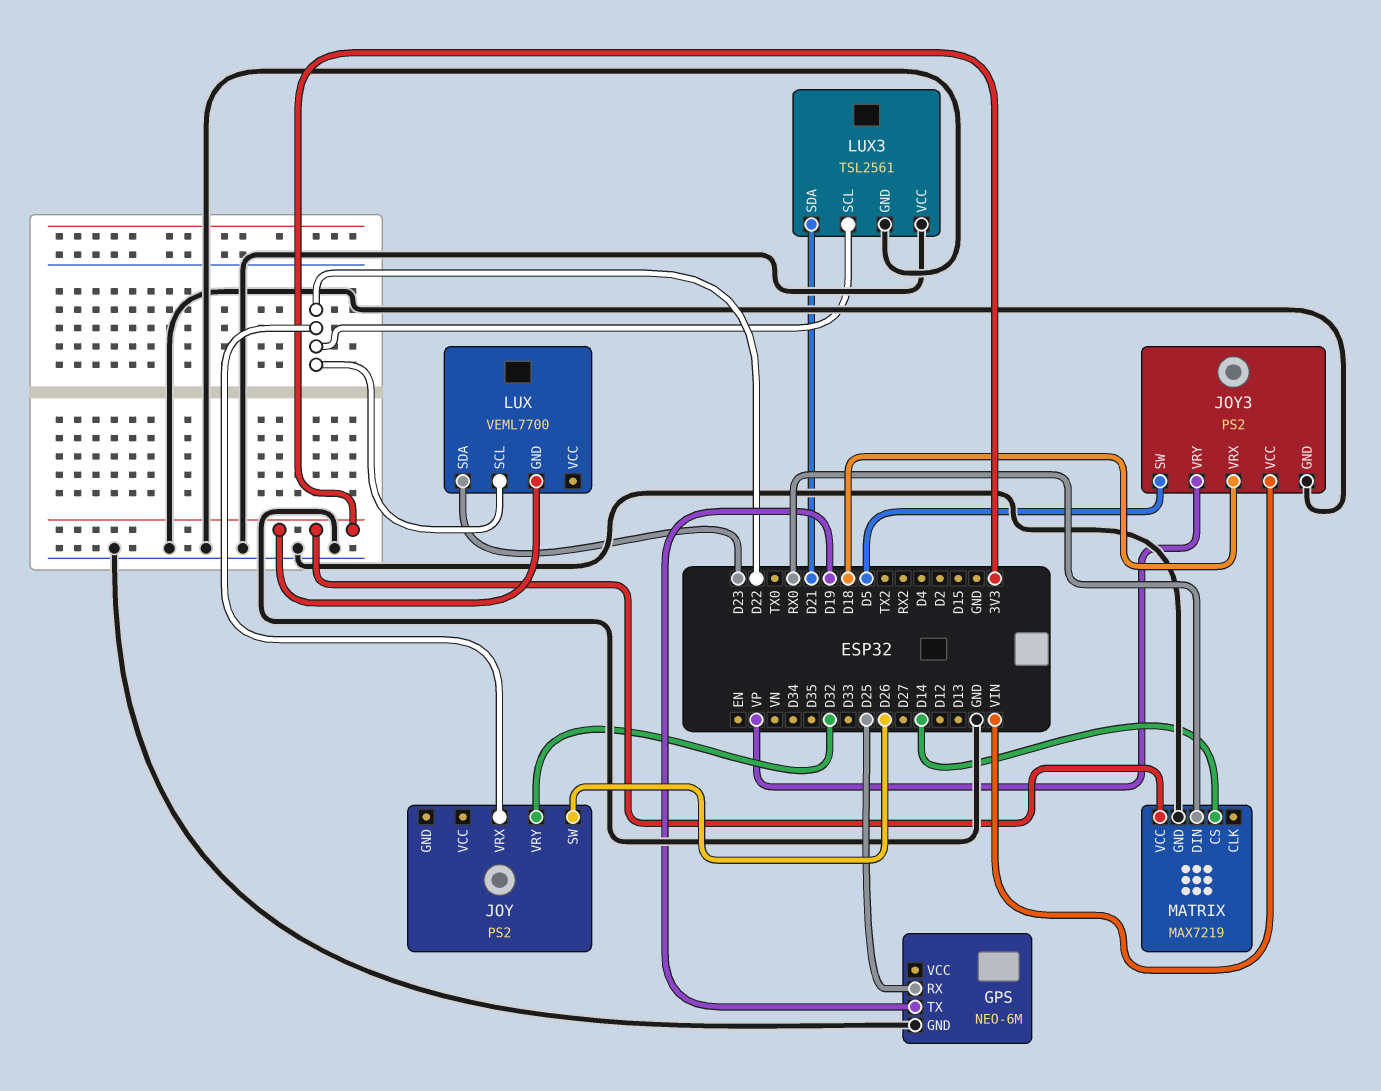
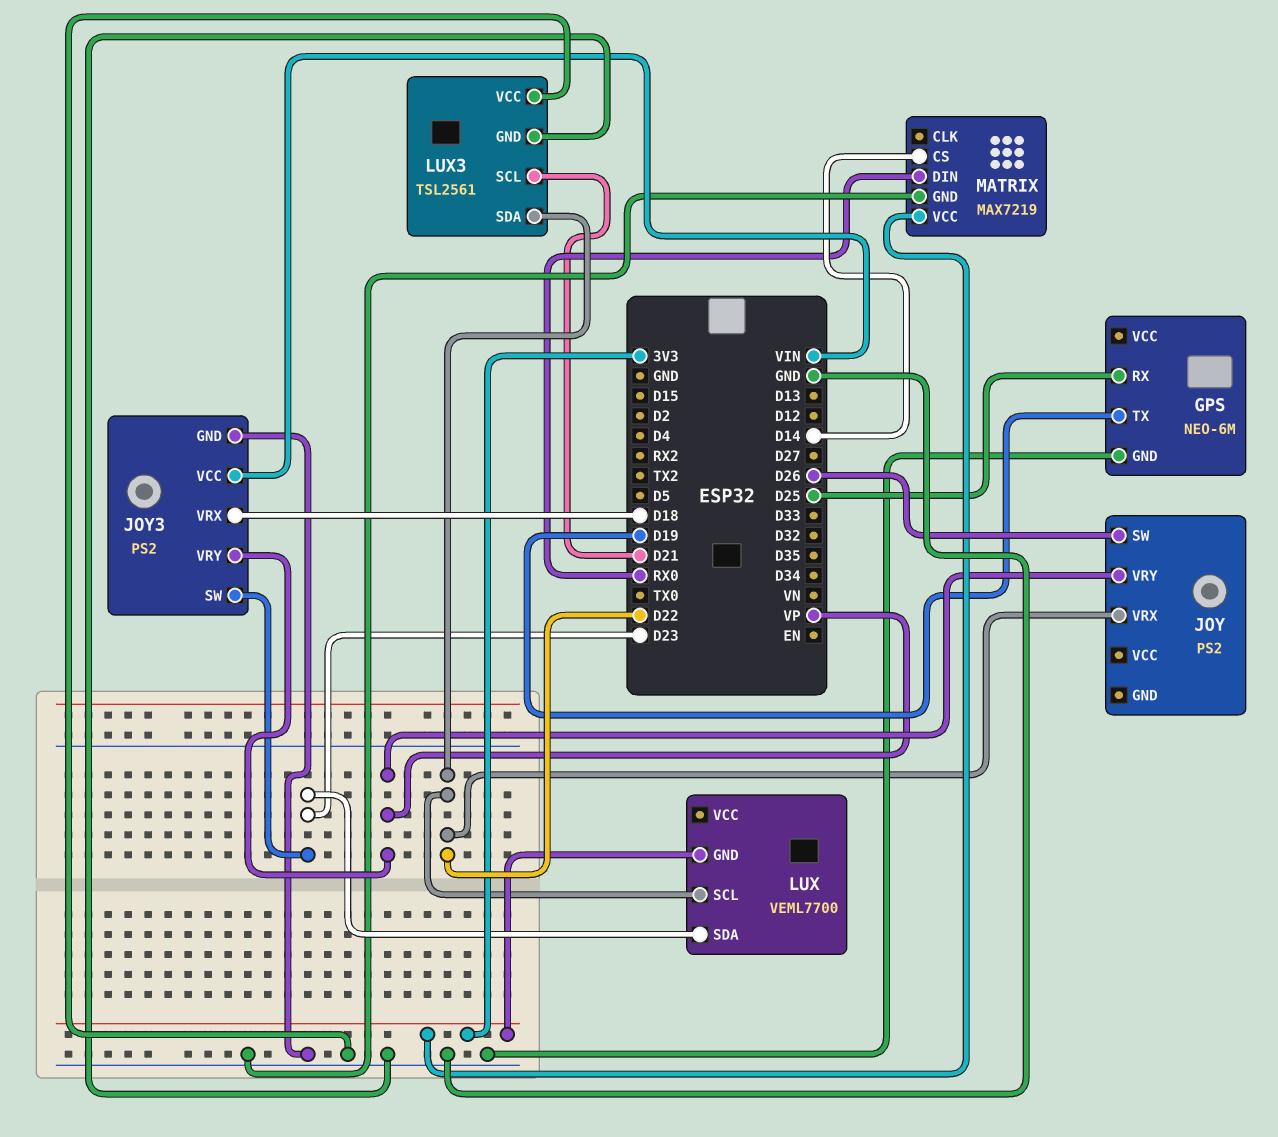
JOY pin VRY: D32 -> VP
JOY3 pin SW: D5 -> D23
LUX3 pin SCL: D22 -> D21
LUX3 pin SDA: D21 -> D22

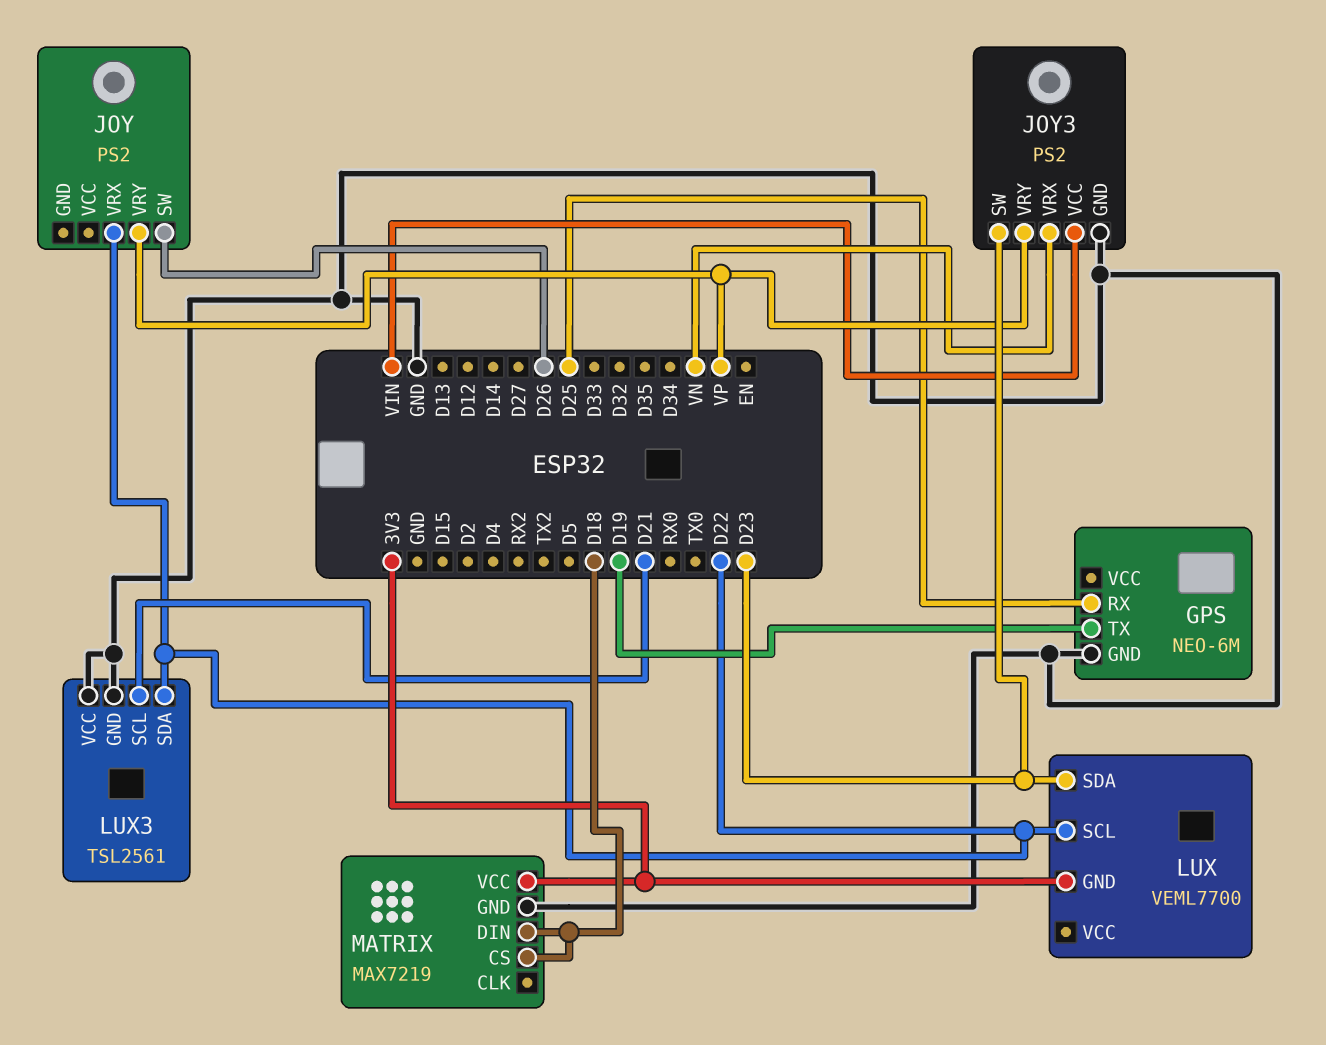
JOY3 pin VRX: D18 -> VN
MATRIX pin CS: D14 -> D18
MATRIX pin DIN: RX0 -> D18

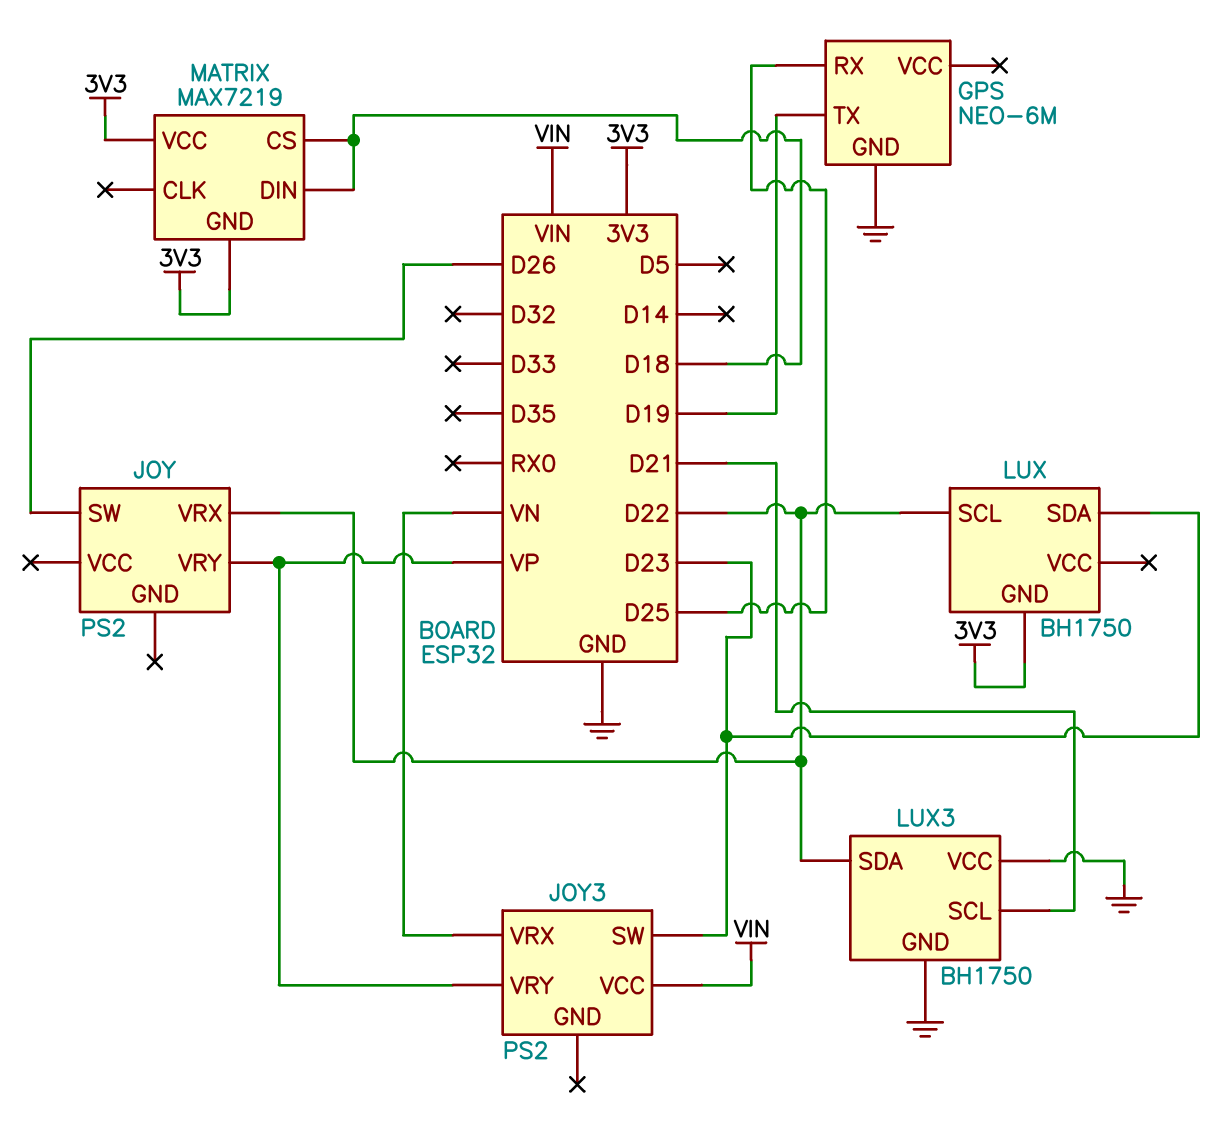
JOY3 pin GND: GND -> none
LUX: VEML7700 -> BH1750
LUX3: TSL2561 -> BH1750
MATRIX pin GND: GND -> 3V3

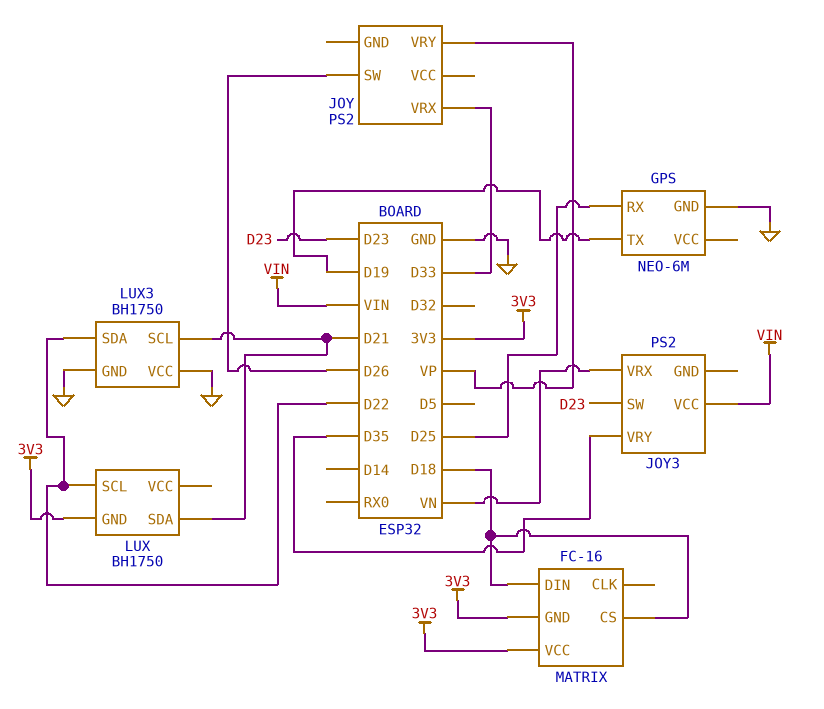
JOY pin VRX: D22 -> D33
JOY3 pin VRY: VP -> D35
LUX pin SDA: D23 -> D21
MATRIX: MAX7219 -> FC-16

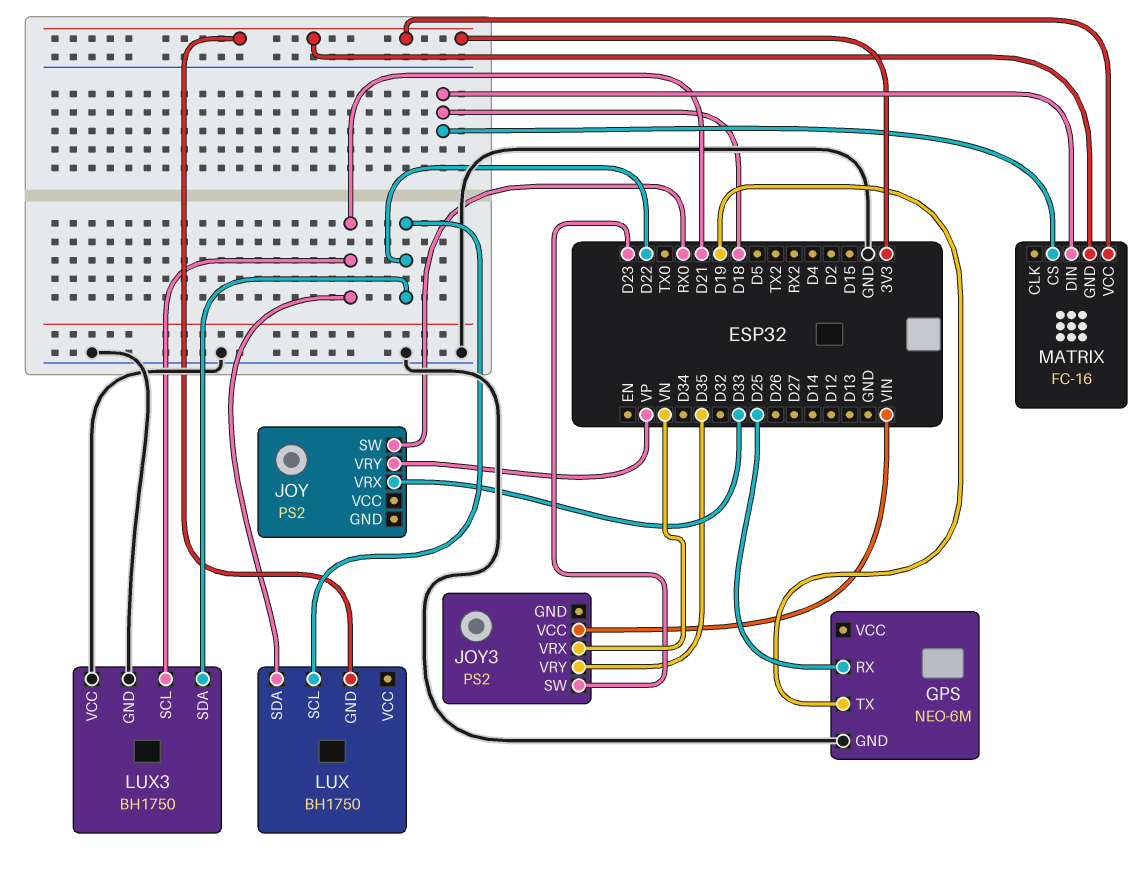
JOY pin SW: D26 -> RX0

